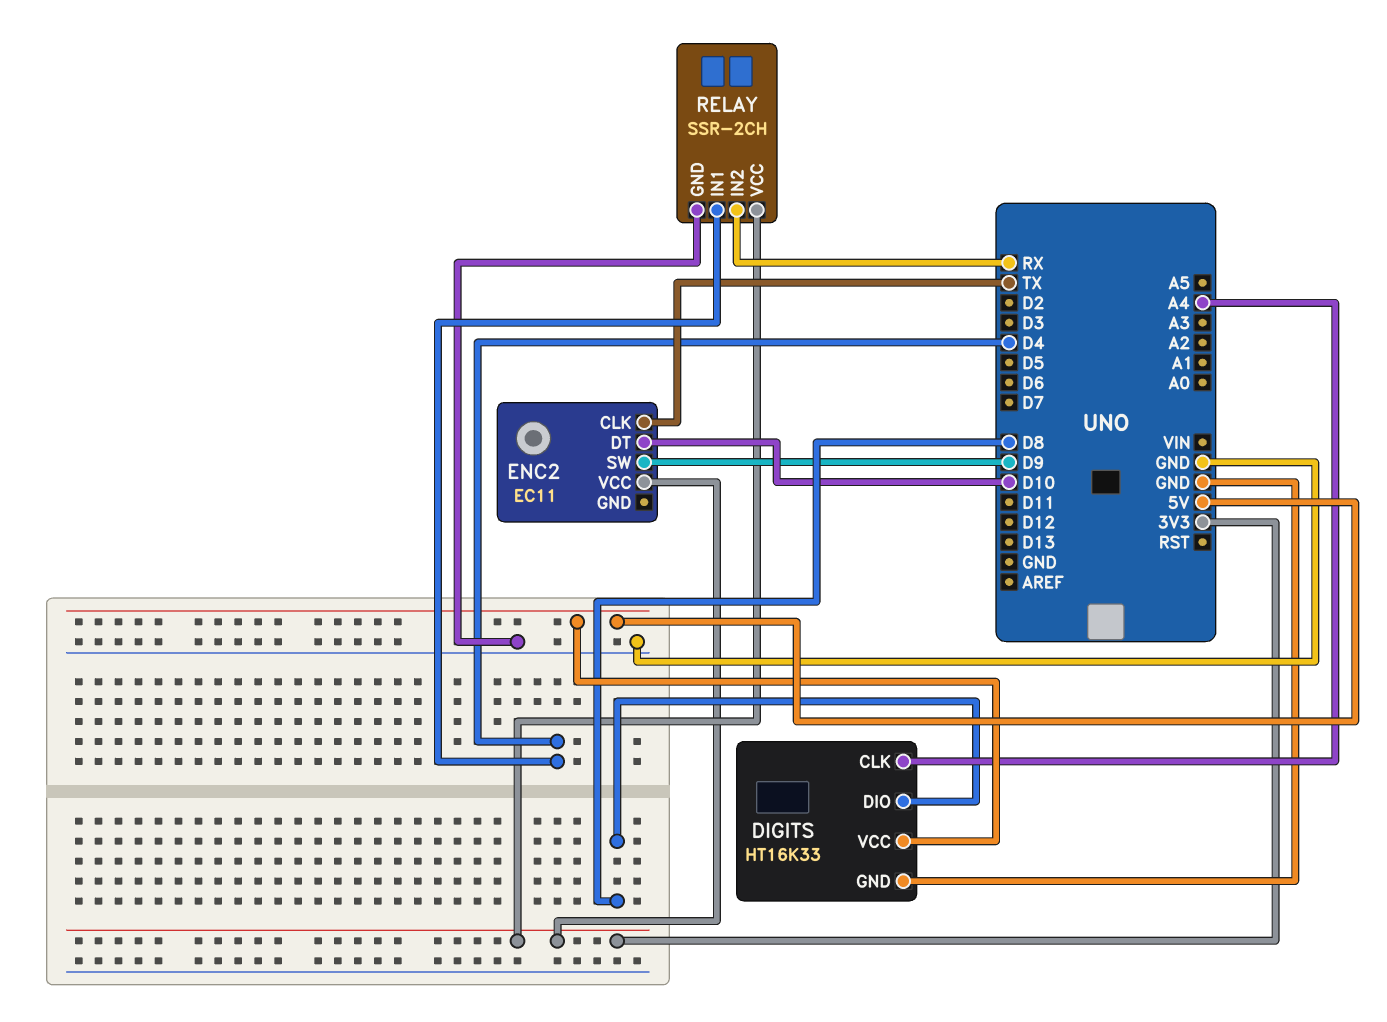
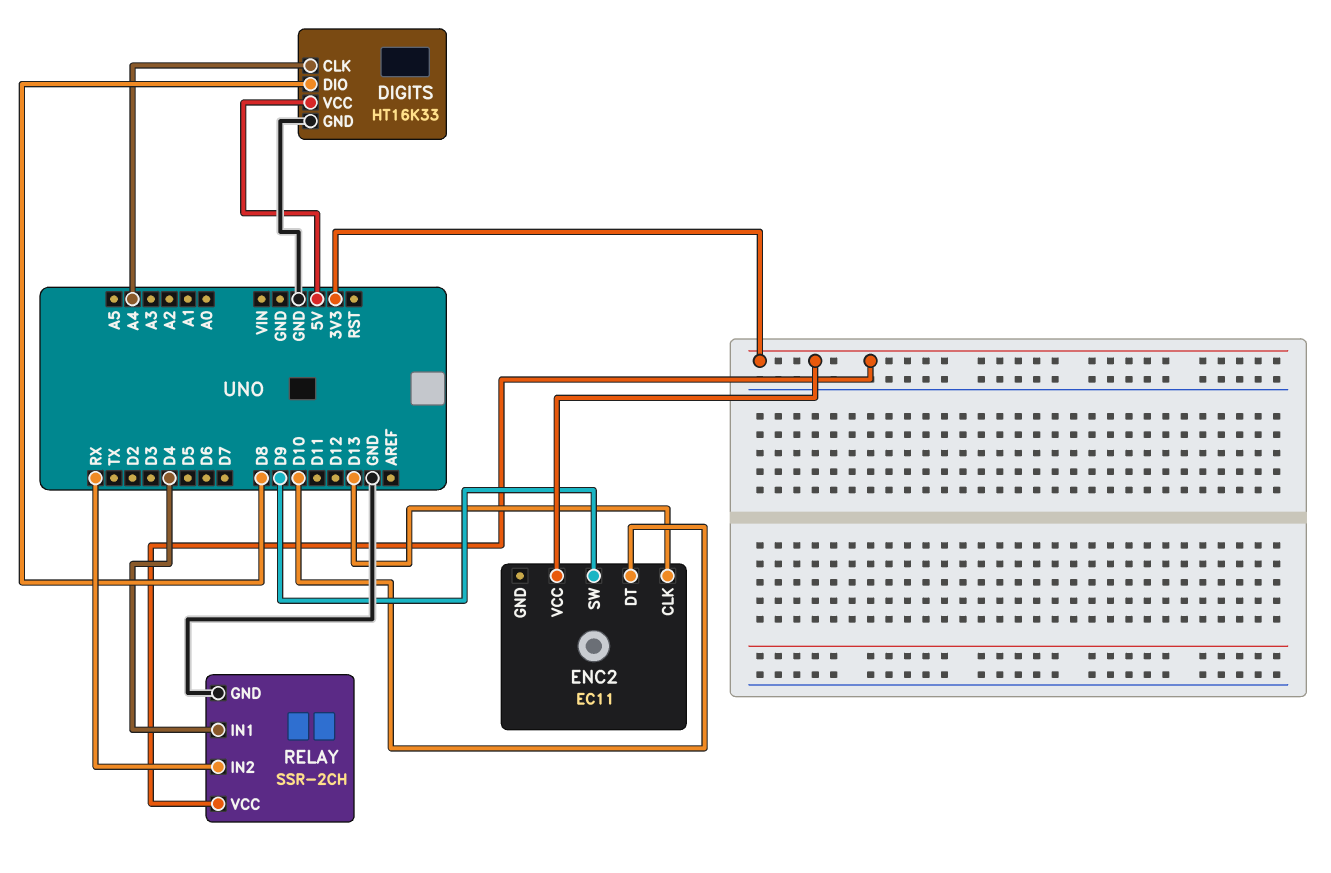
ENC2 pin CLK: TX -> D13

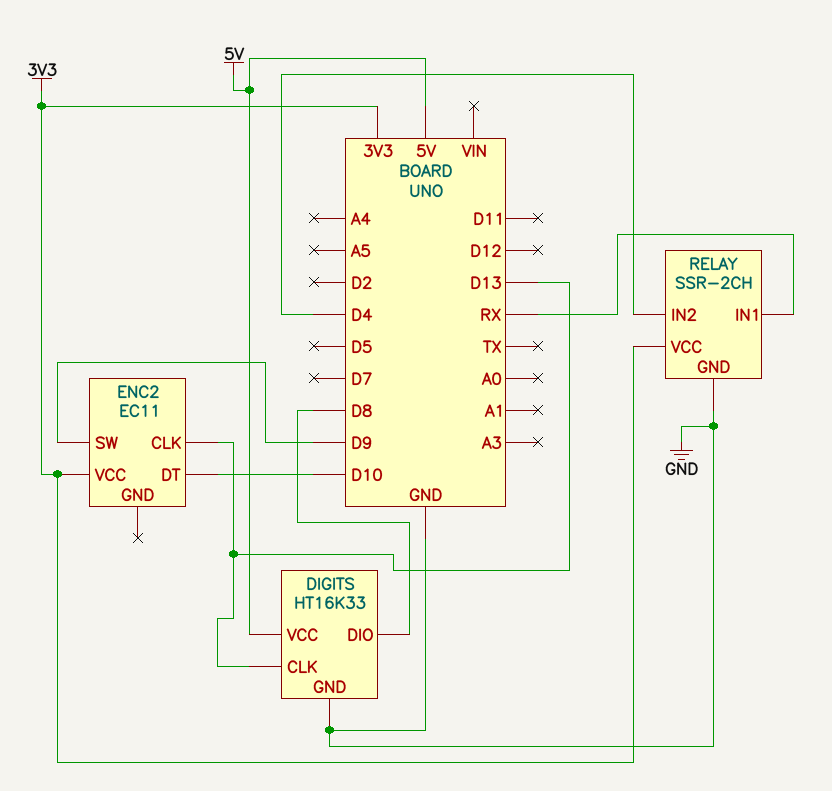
DIGITS pin CLK: A4 -> D13
RELAY pin IN1: D4 -> RX
RELAY pin IN2: RX -> D4

